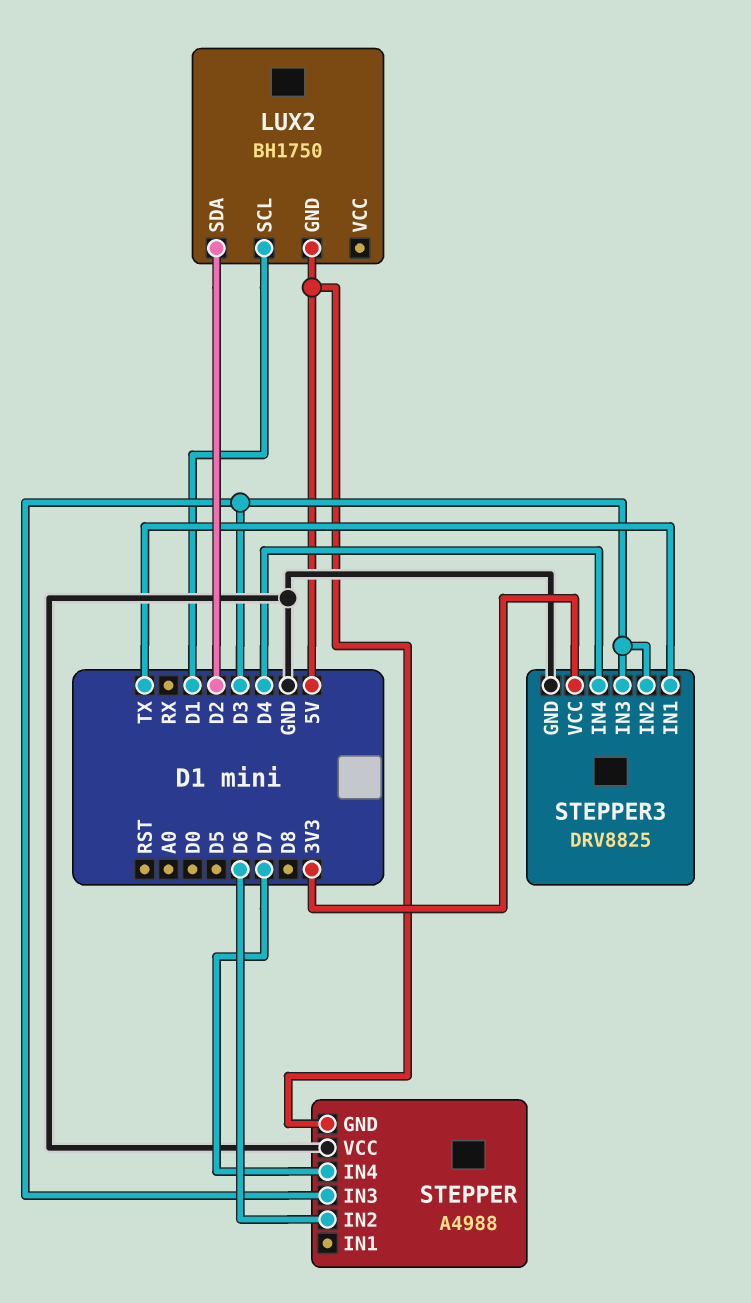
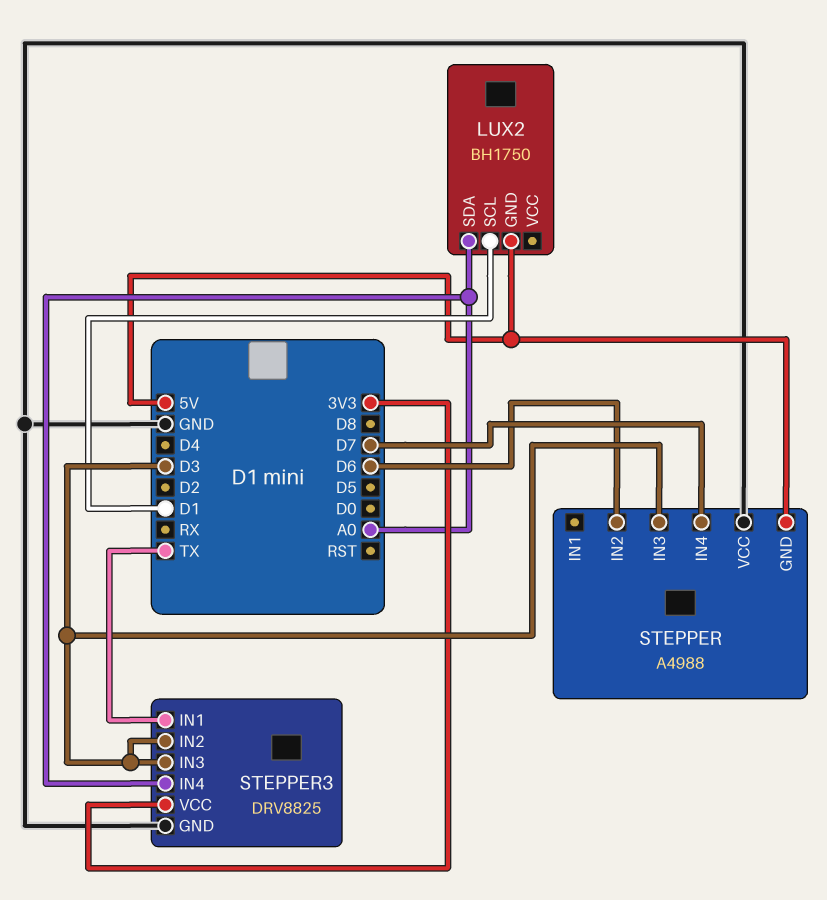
LUX2 pin SDA: D2 -> A0
STEPPER3 pin IN4: D4 -> A0

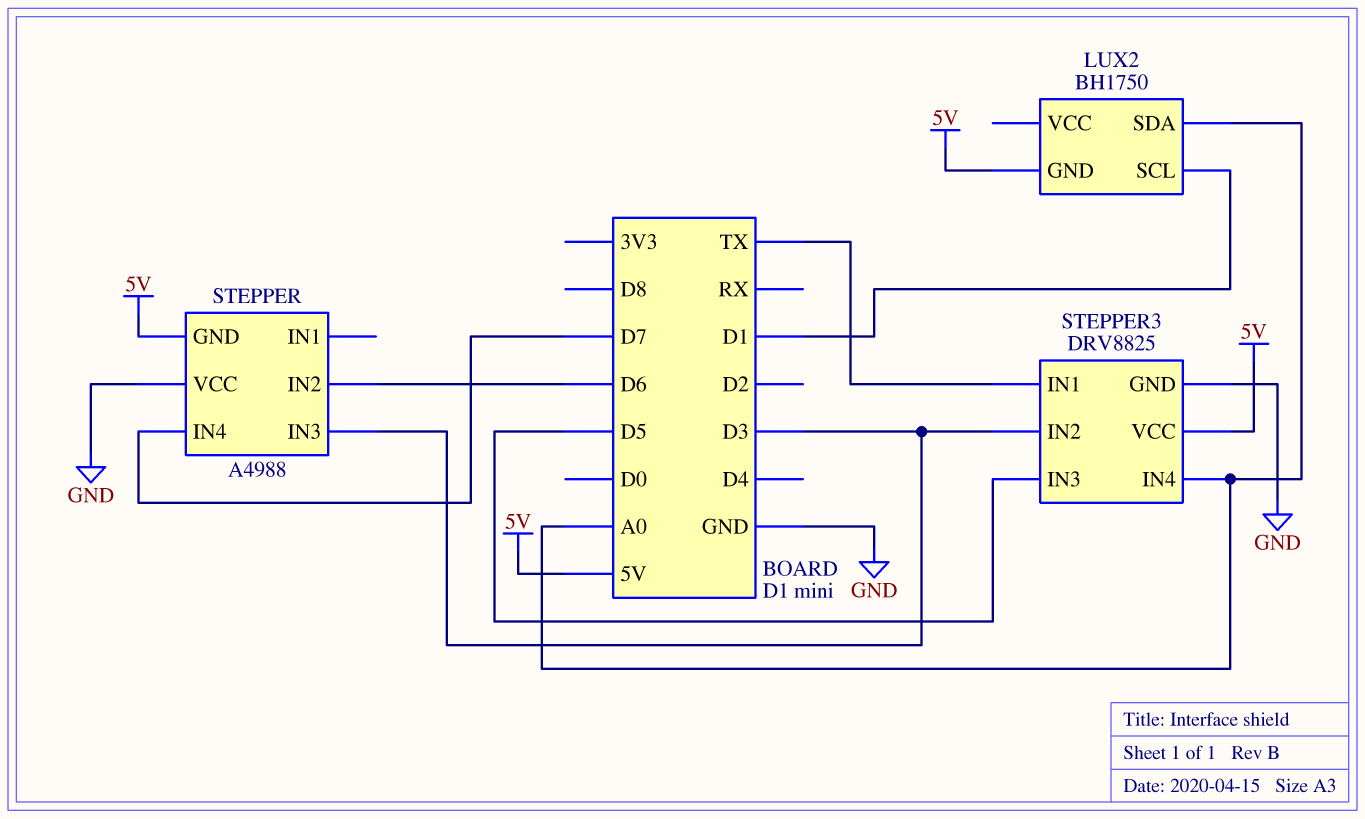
STEPPER3 pin IN3: D3 -> D5
STEPPER3 pin VCC: 3V3 -> 5V

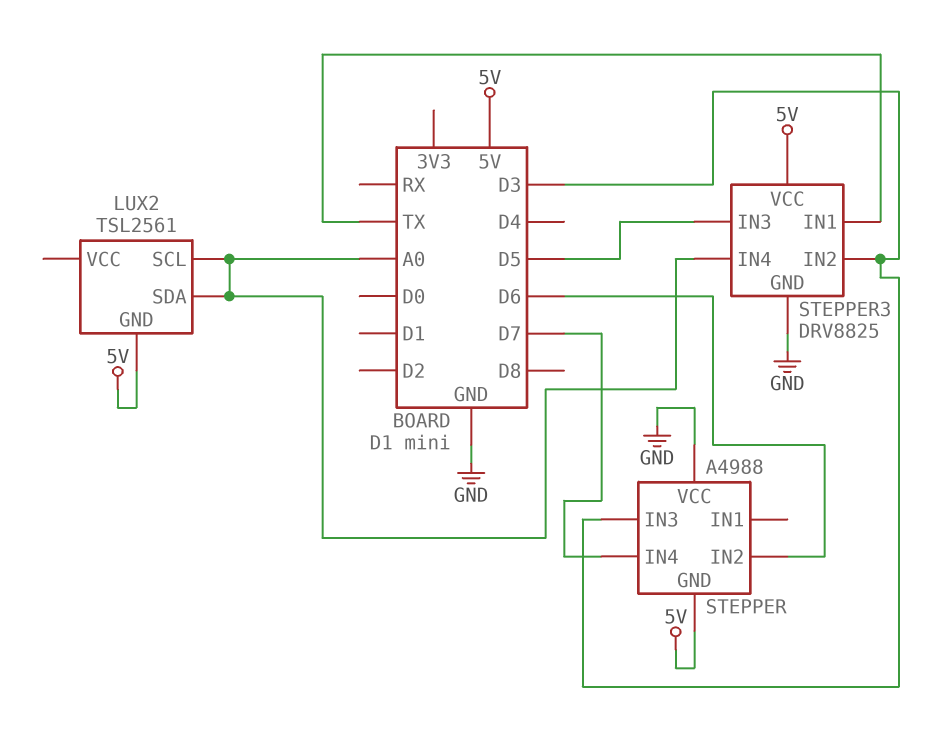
LUX2: BH1750 -> TSL2561
LUX2 pin SCL: D1 -> A0

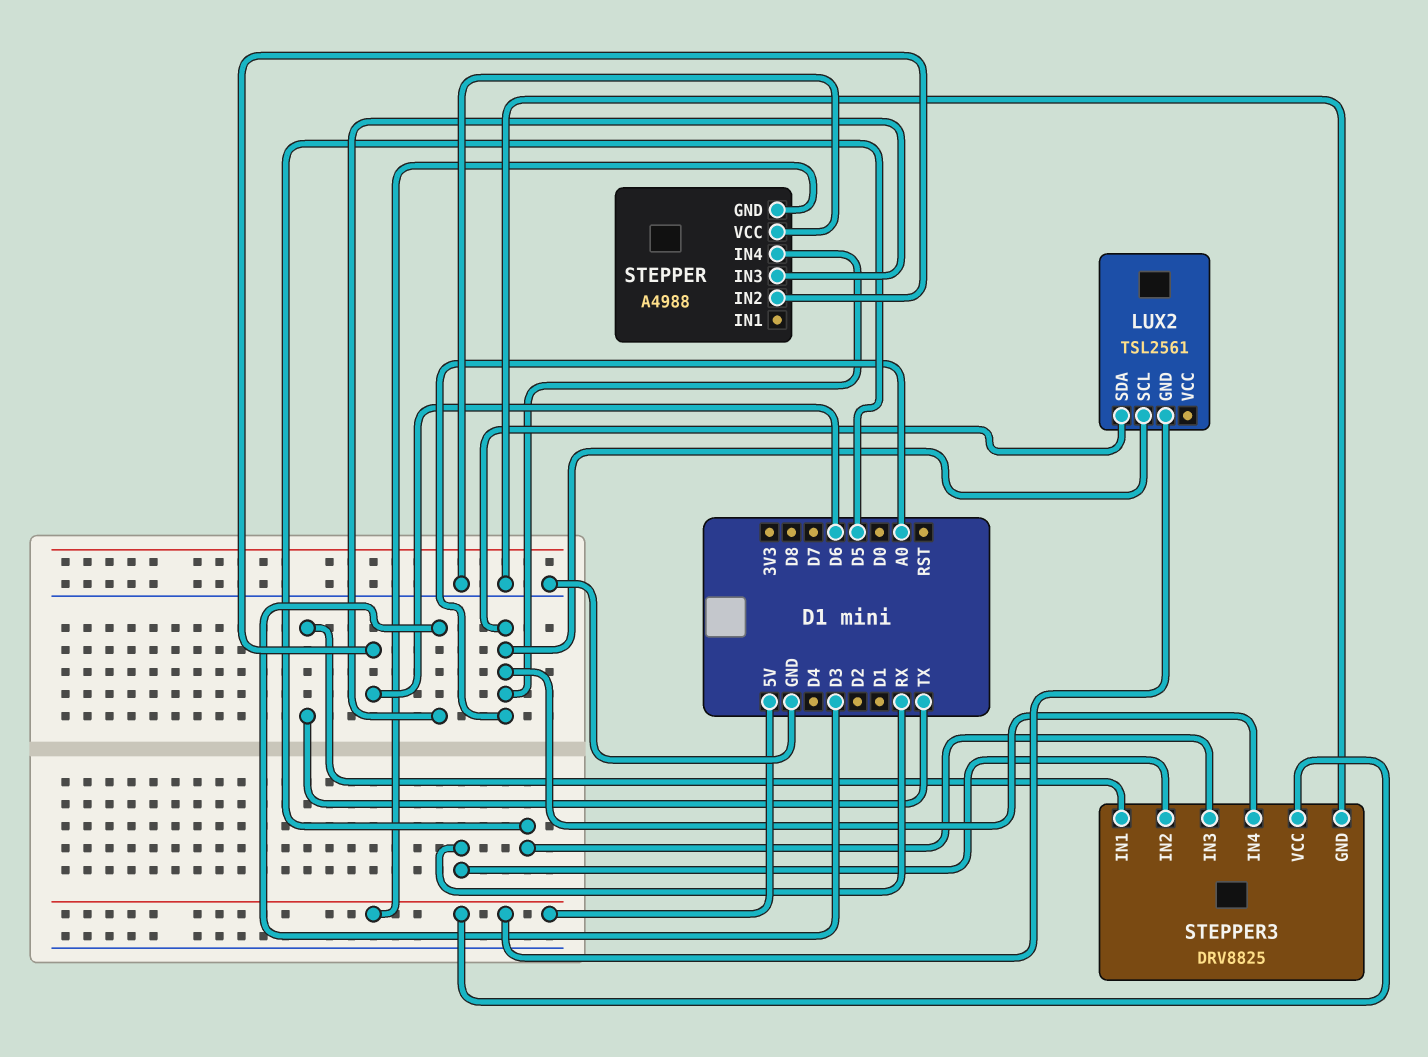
STEPPER pin IN4: D7 -> A0
STEPPER3 pin IN2: D3 -> RX

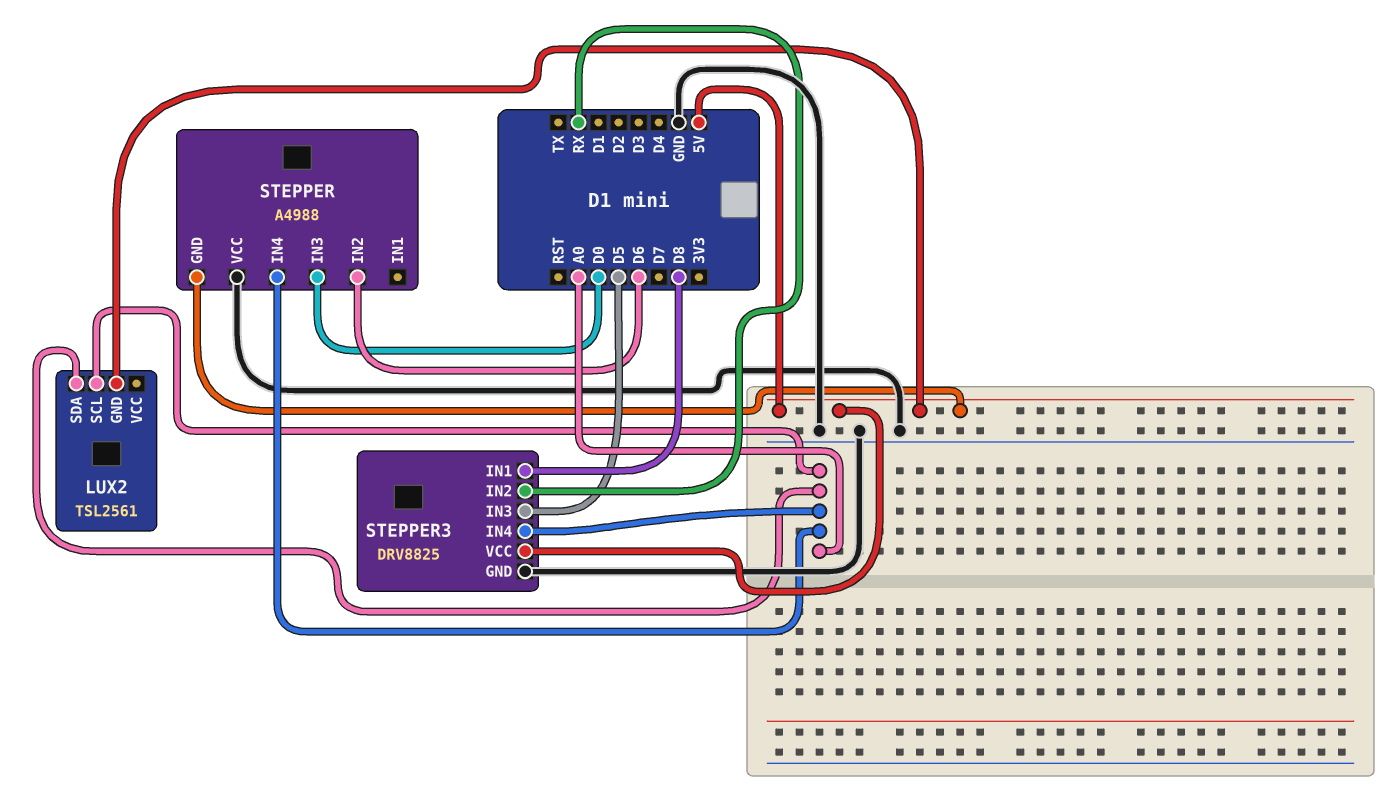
STEPPER pin IN3: D3 -> D0
STEPPER3 pin IN1: TX -> D8

